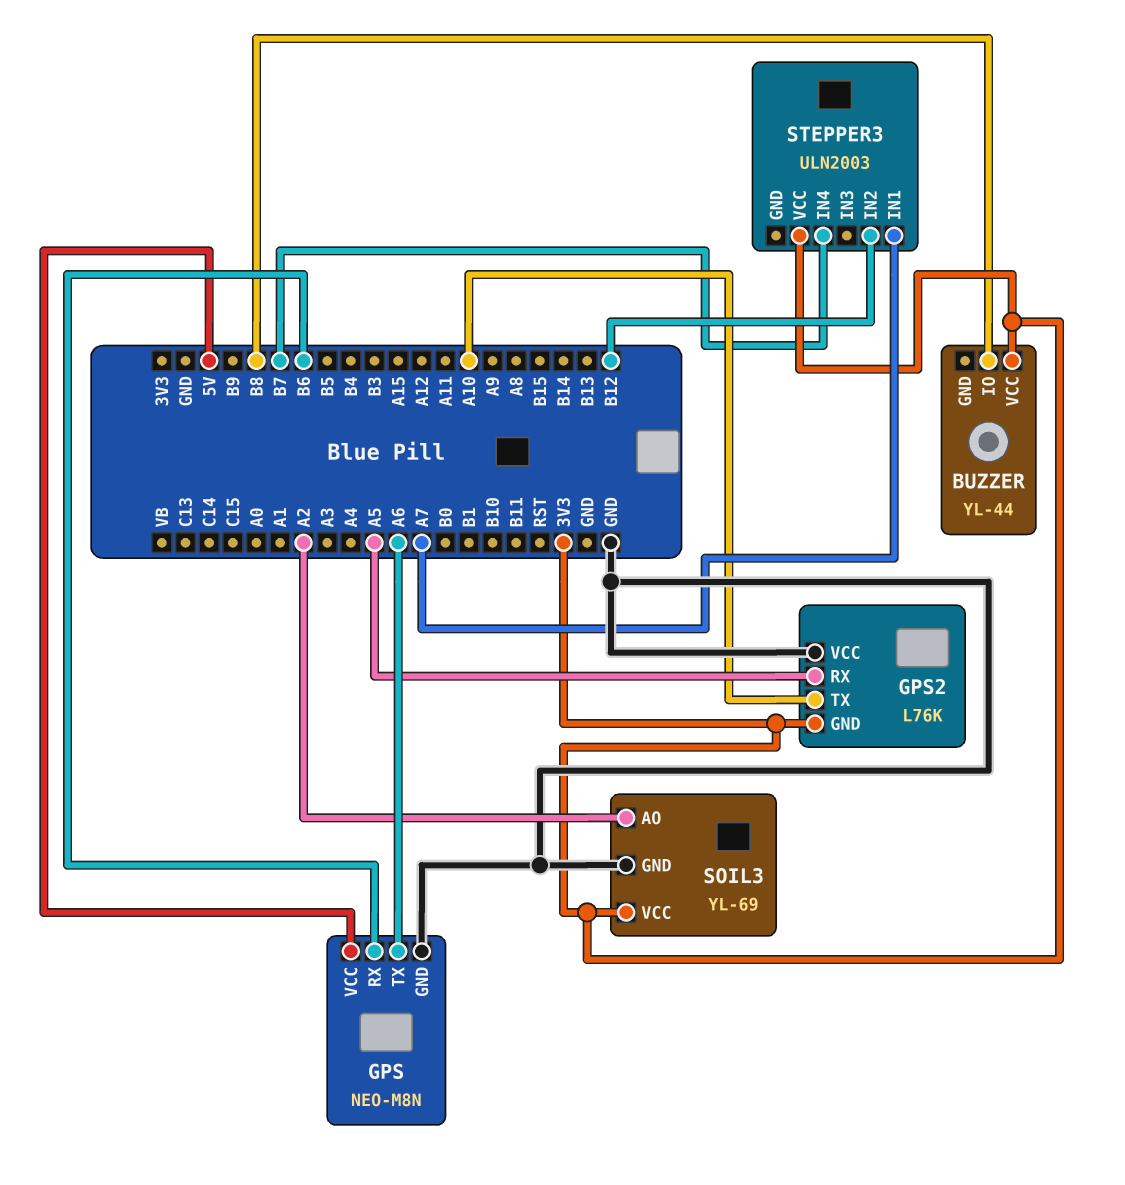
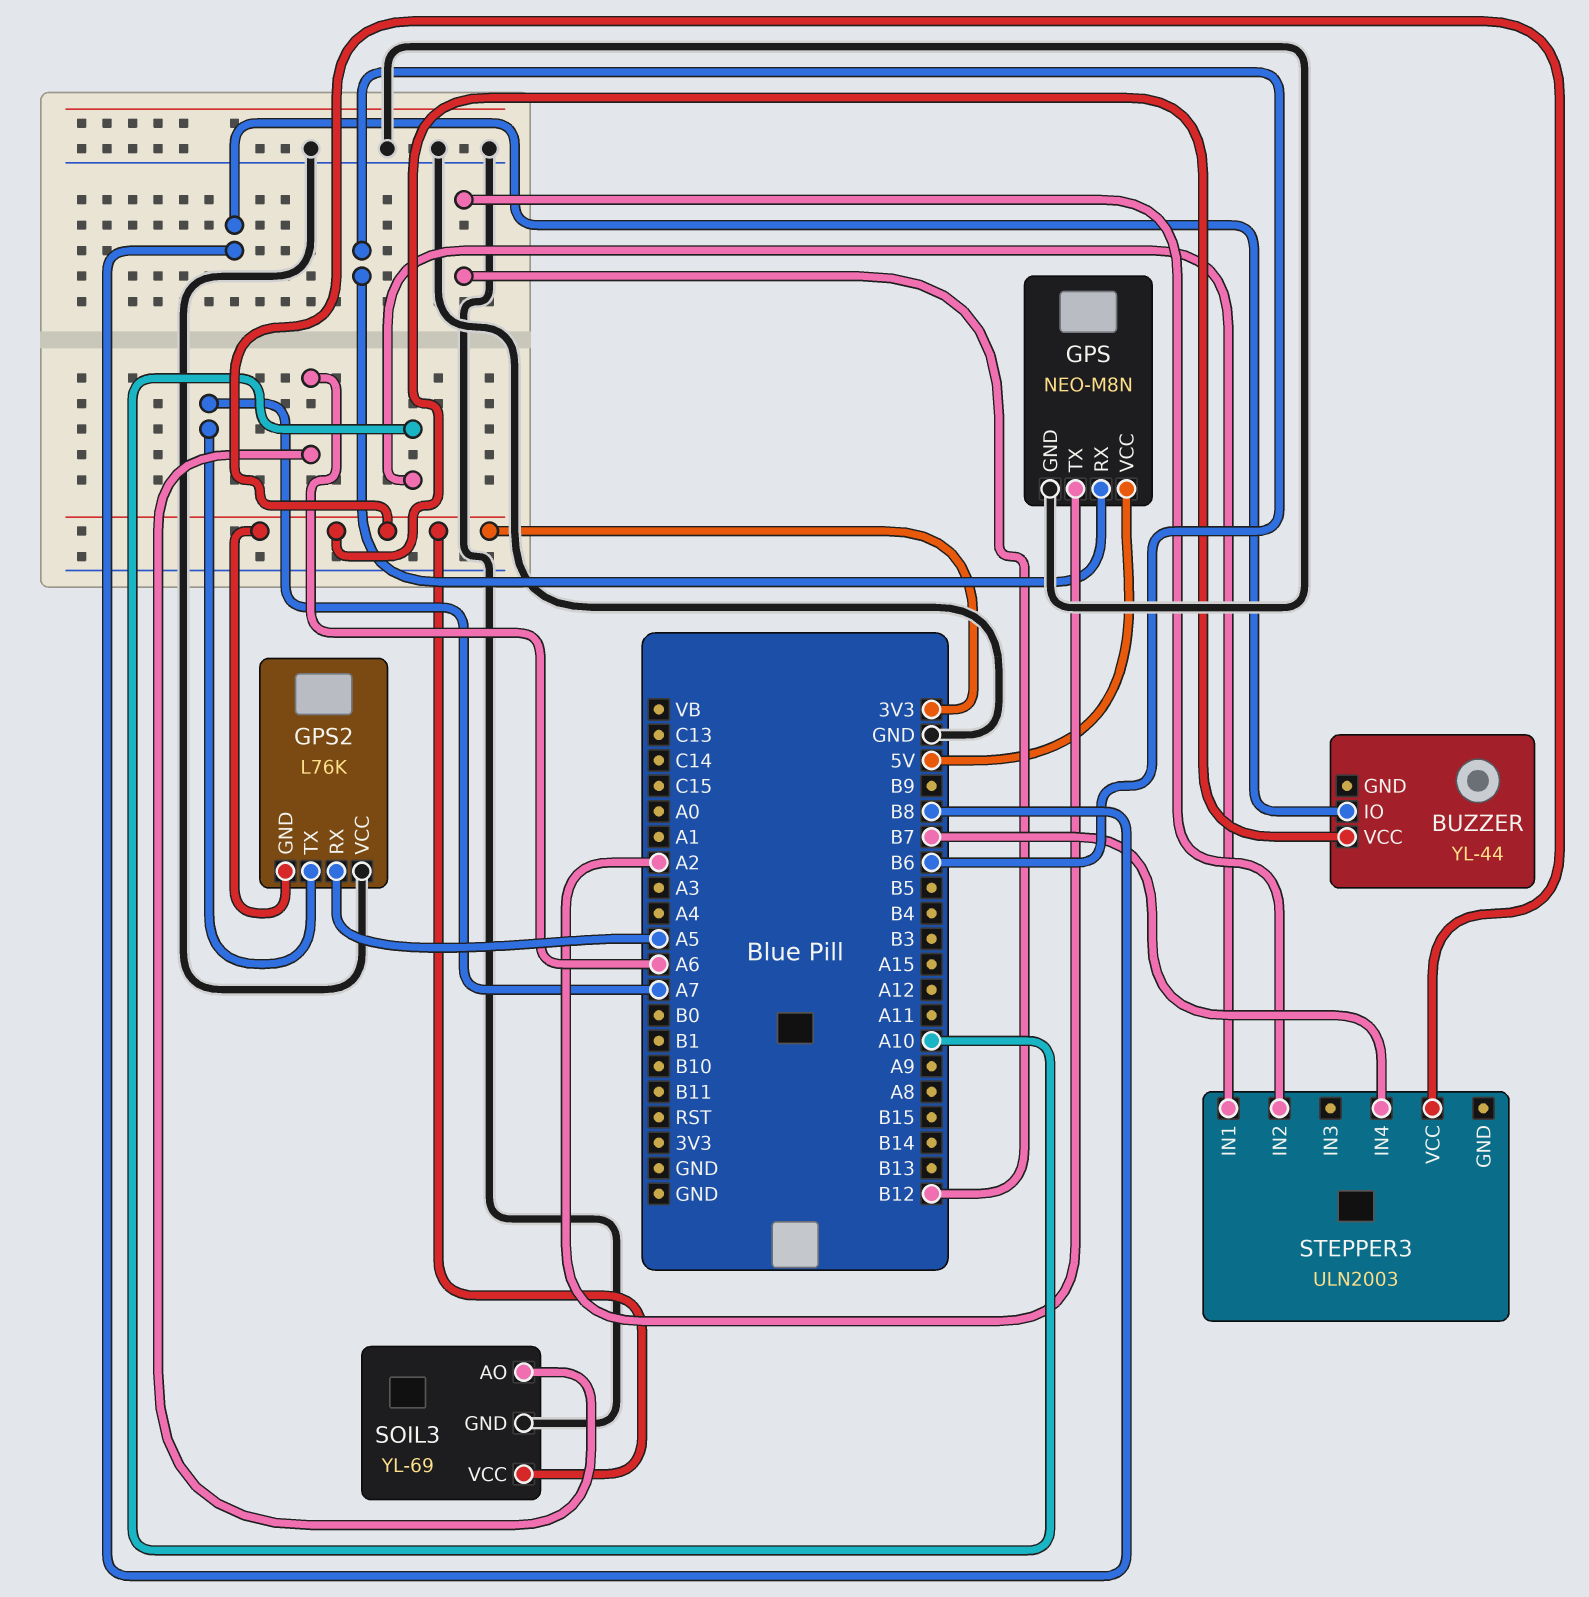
GPS pin TX: A6 -> A2
GPS2 pin TX: A10 -> A7
SOIL3 pin AO: A2 -> A6
STEPPER3 pin IN1: A7 -> A10

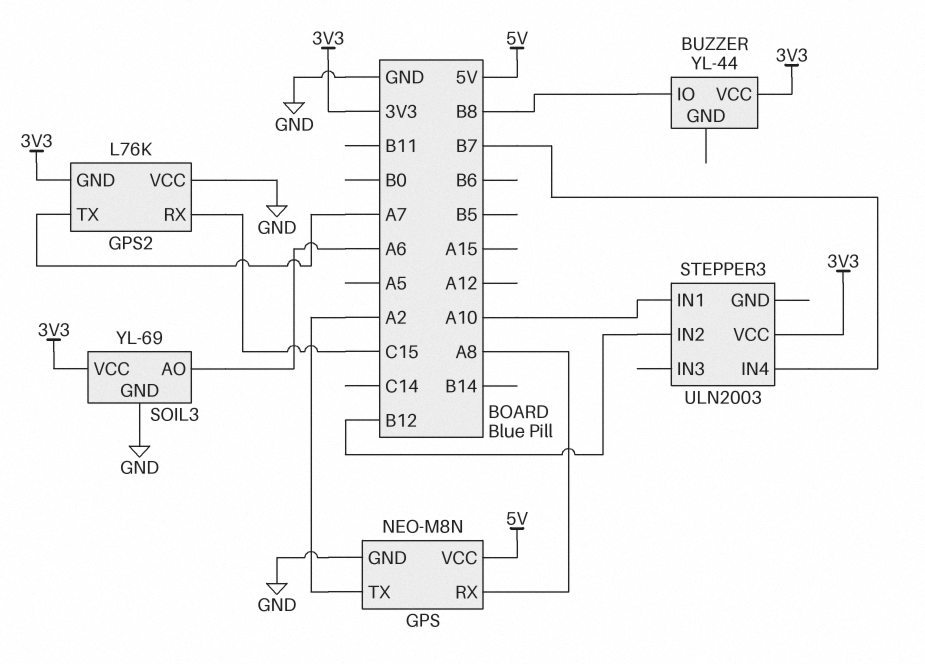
GPS pin RX: B6 -> A8
GPS2 pin RX: A5 -> C15

